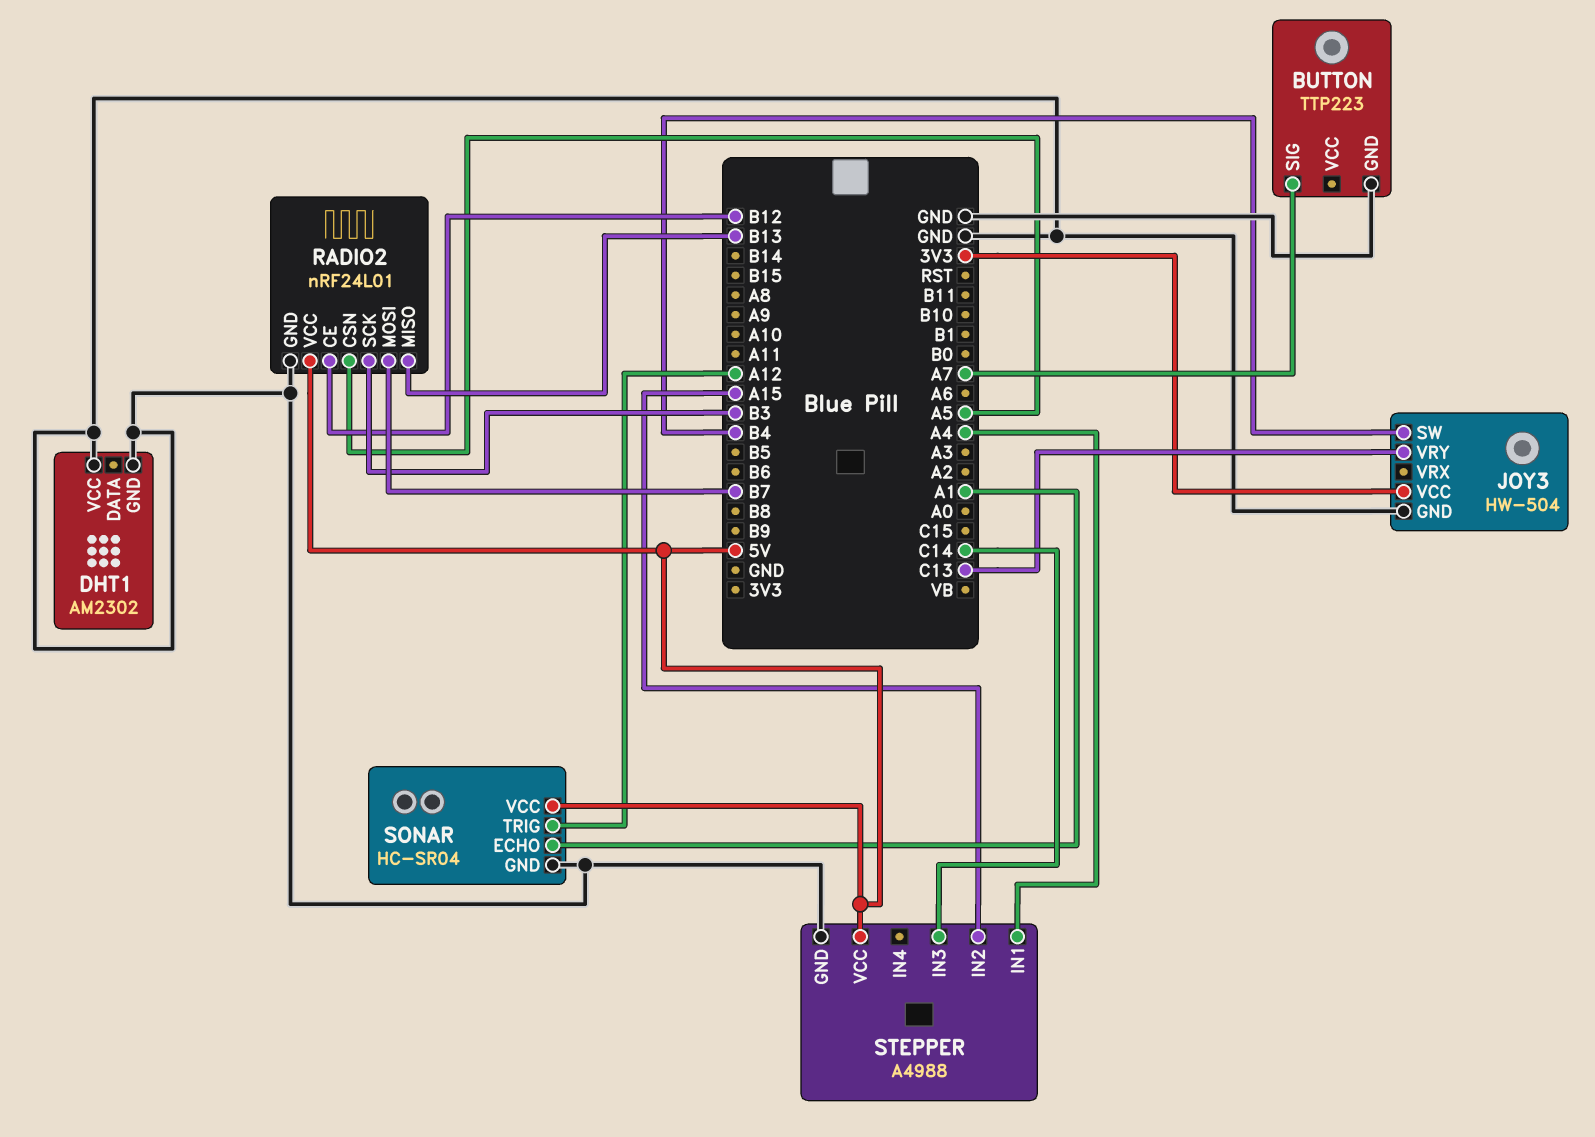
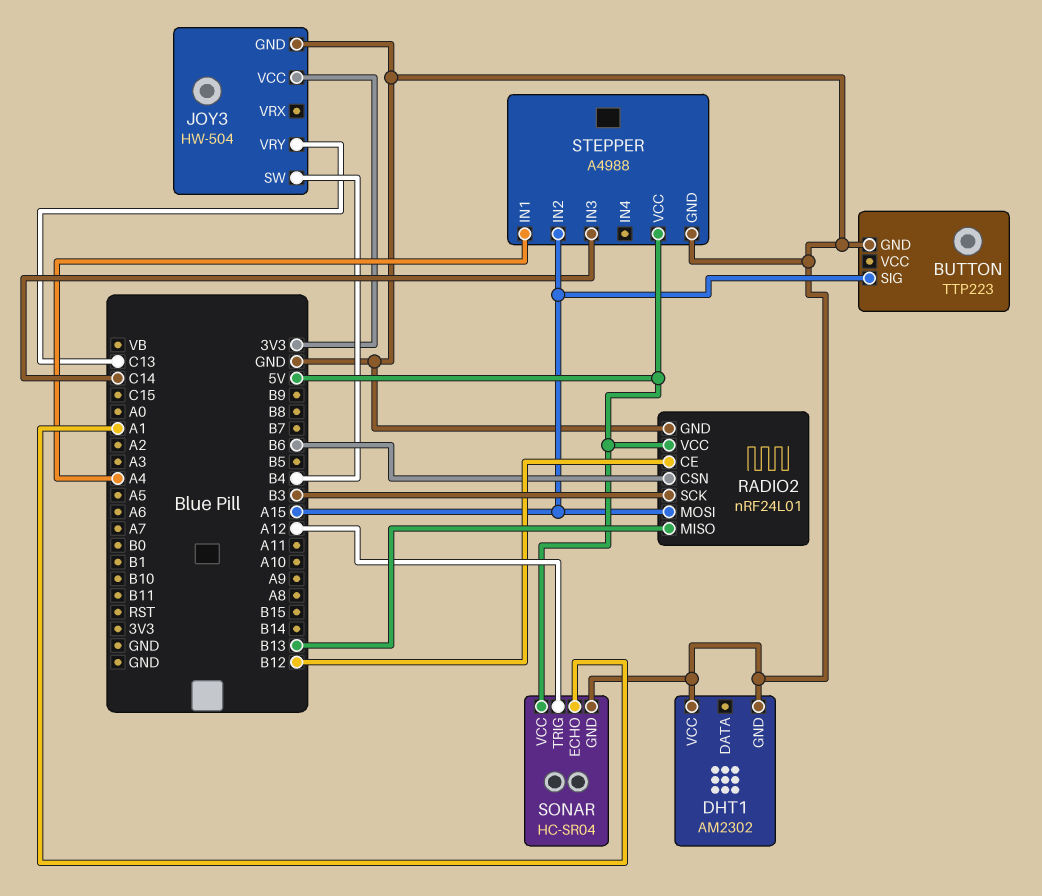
BUTTON pin SIG: A7 -> A15
RADIO2 pin CSN: A5 -> B6
RADIO2 pin MOSI: B7 -> A15

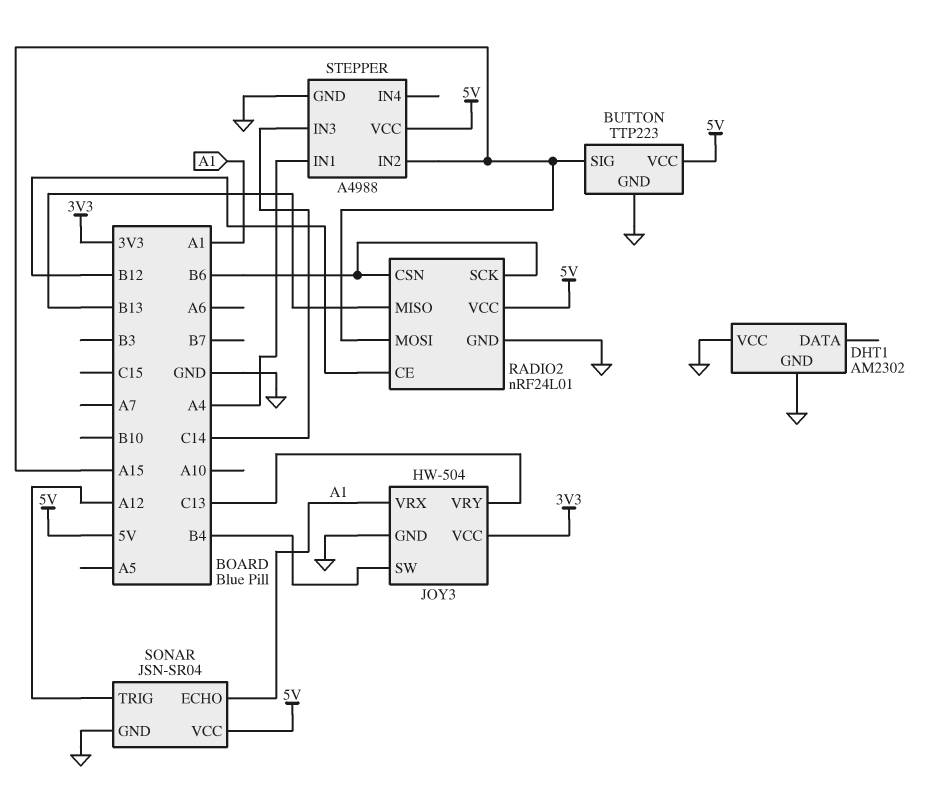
BUTTON pin VCC: none -> 5V
JOY3 pin VRX: none -> A1
RADIO2 pin SCK: B3 -> B6
SONAR: HC-SR04 -> JSN-SR04

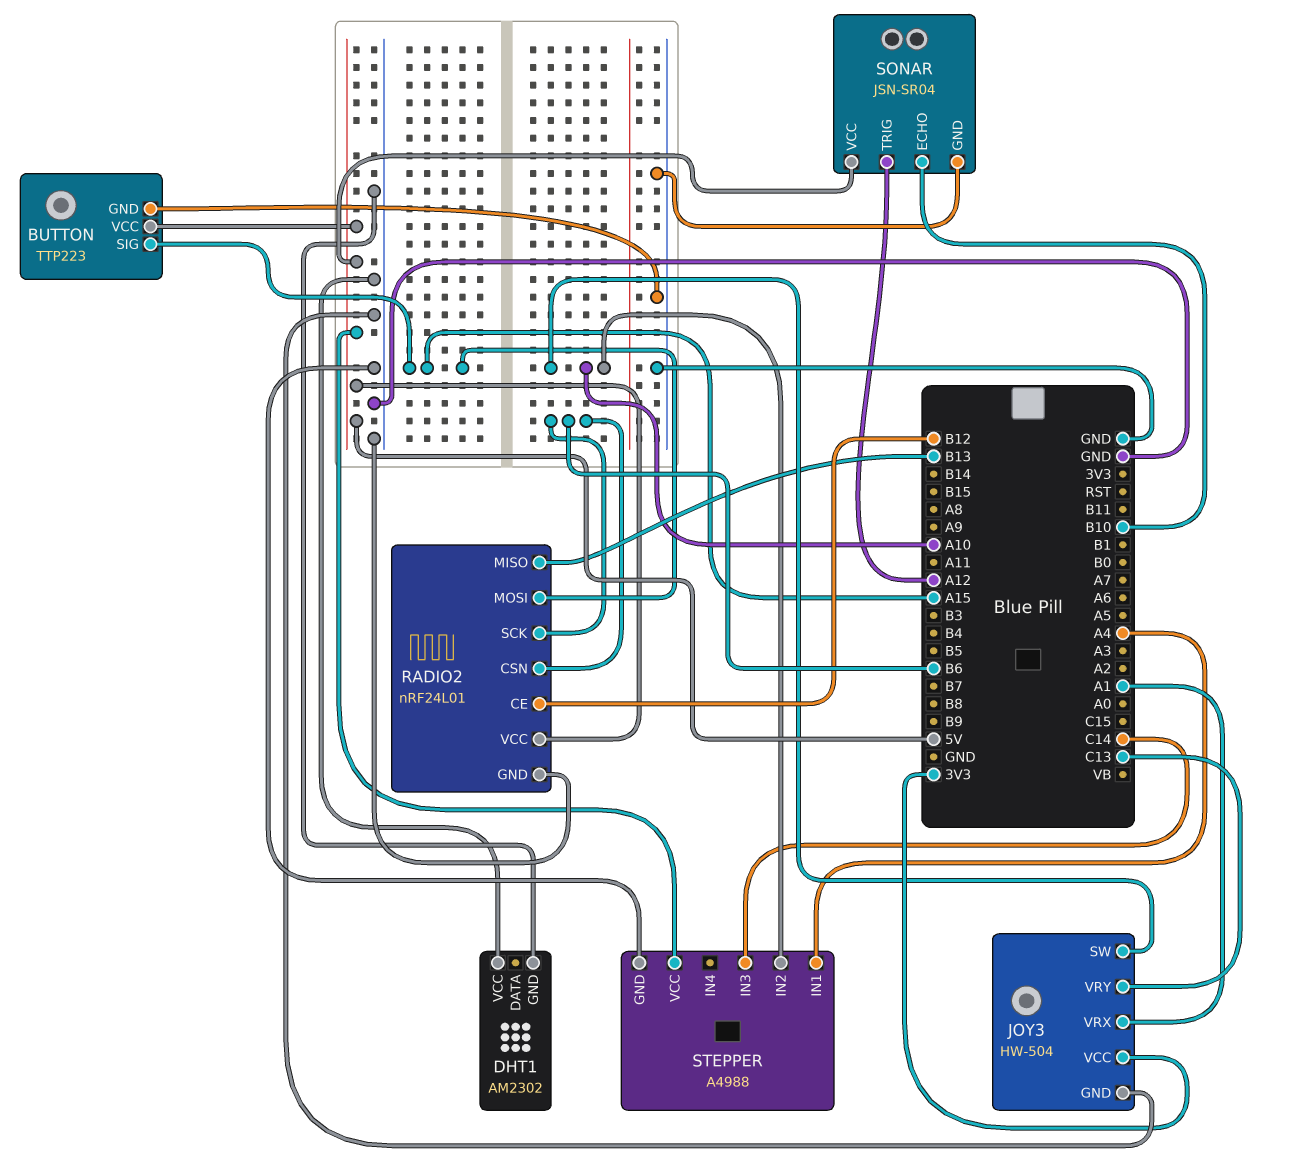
JOY3 pin SW: B4 -> A10
SONAR pin ECHO: A1 -> B10
STEPPER pin IN2: A15 -> A10

